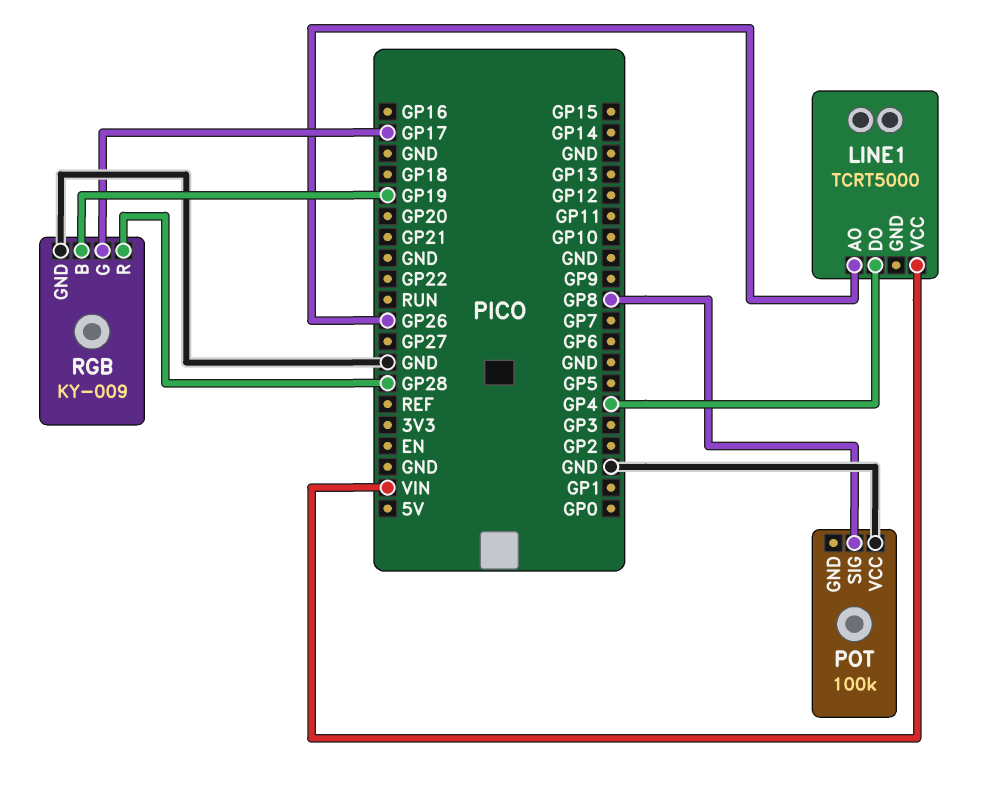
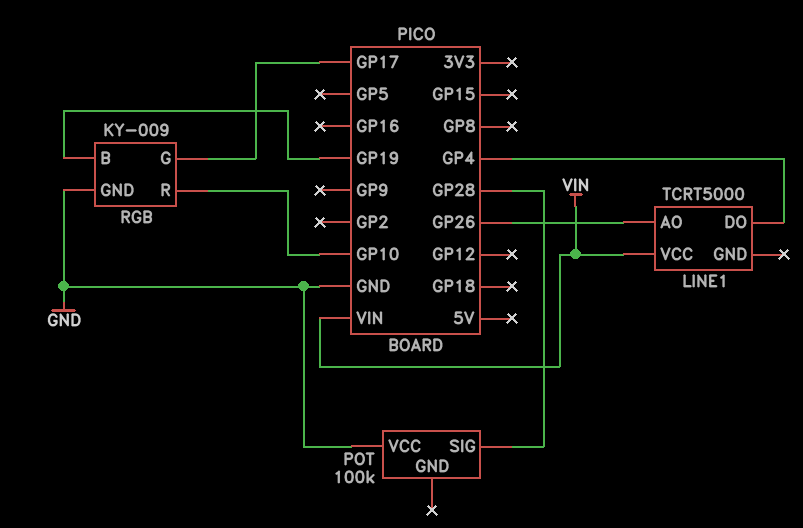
POT pin SIG: GP8 -> GP28
RGB pin R: GP28 -> GP10

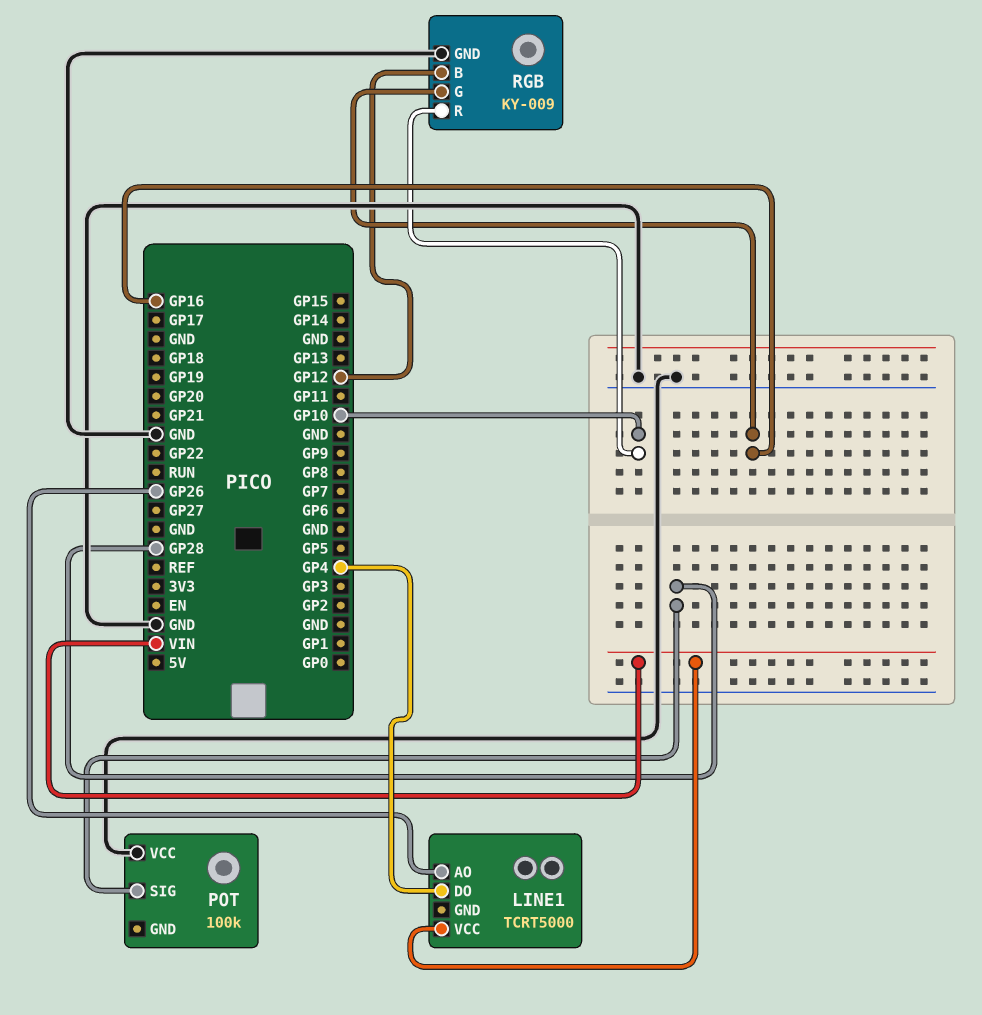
RGB pin B: GP19 -> GP12
RGB pin G: GP17 -> GP16

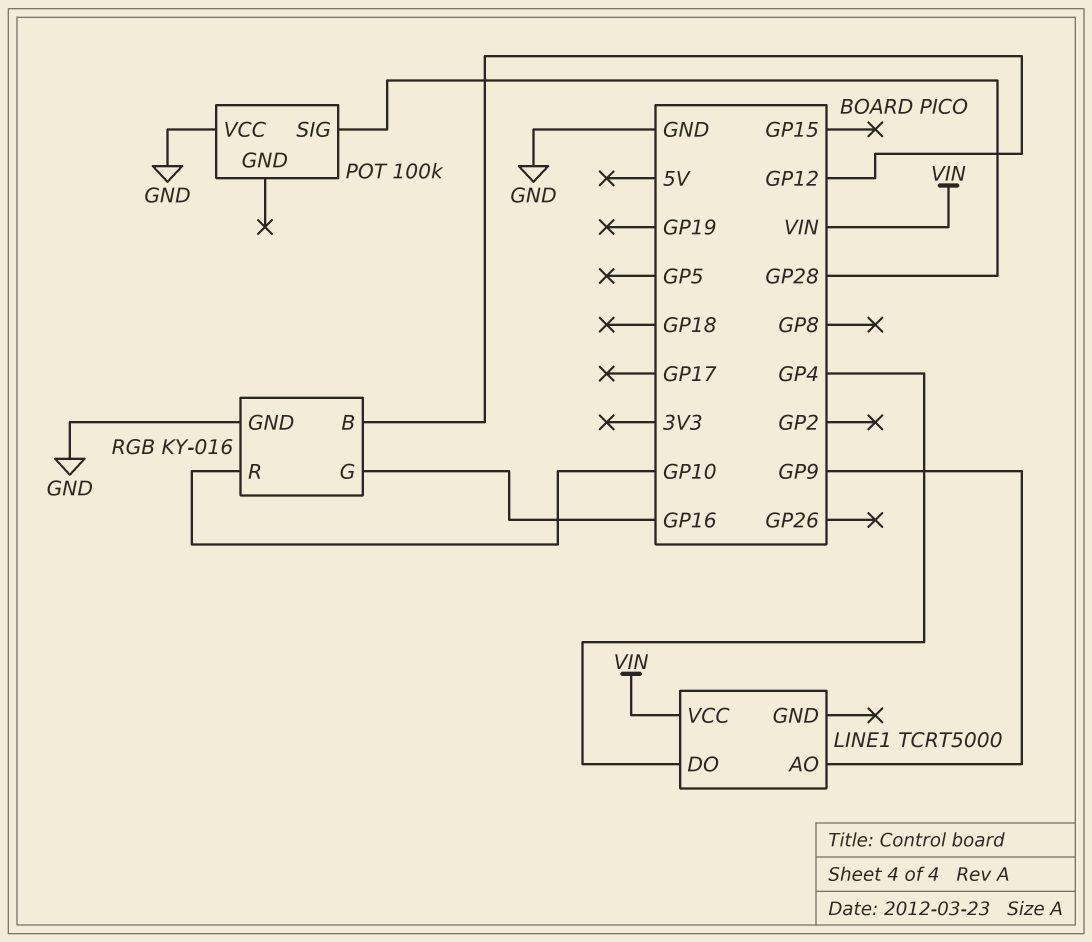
LINE1 pin AO: GP26 -> GP9
RGB: KY-009 -> KY-016

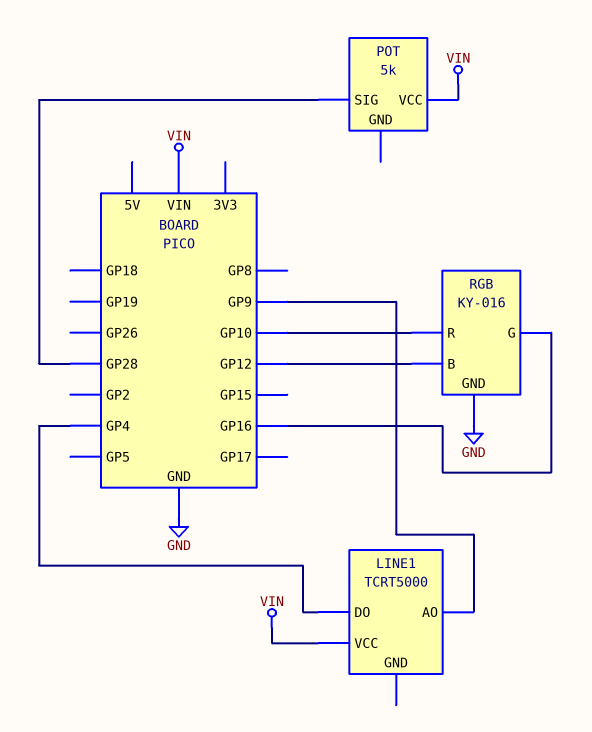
POT: 100k -> 5k
POT pin VCC: GND -> VIN

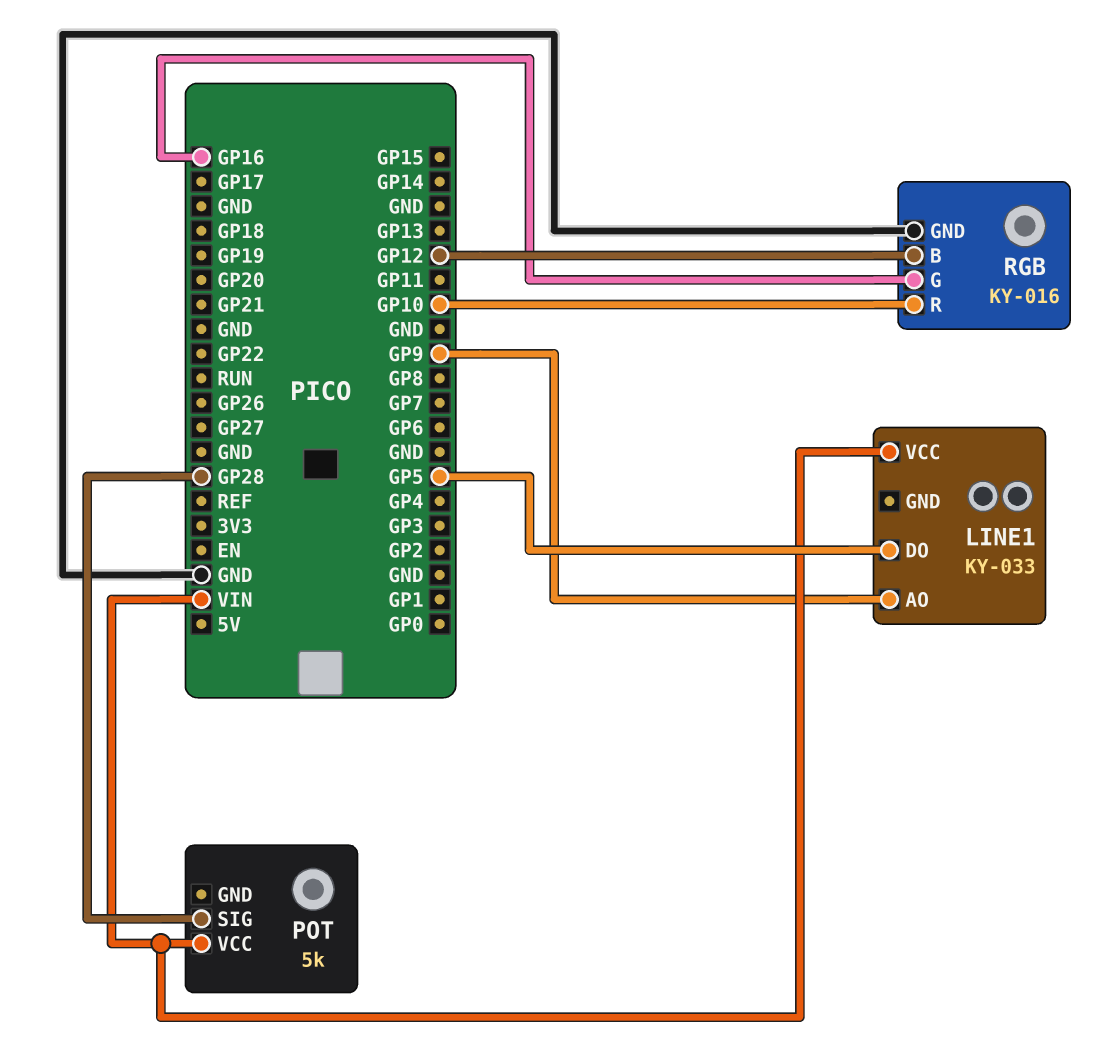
LINE1: TCRT5000 -> KY-033
LINE1 pin DO: GP4 -> GP5

